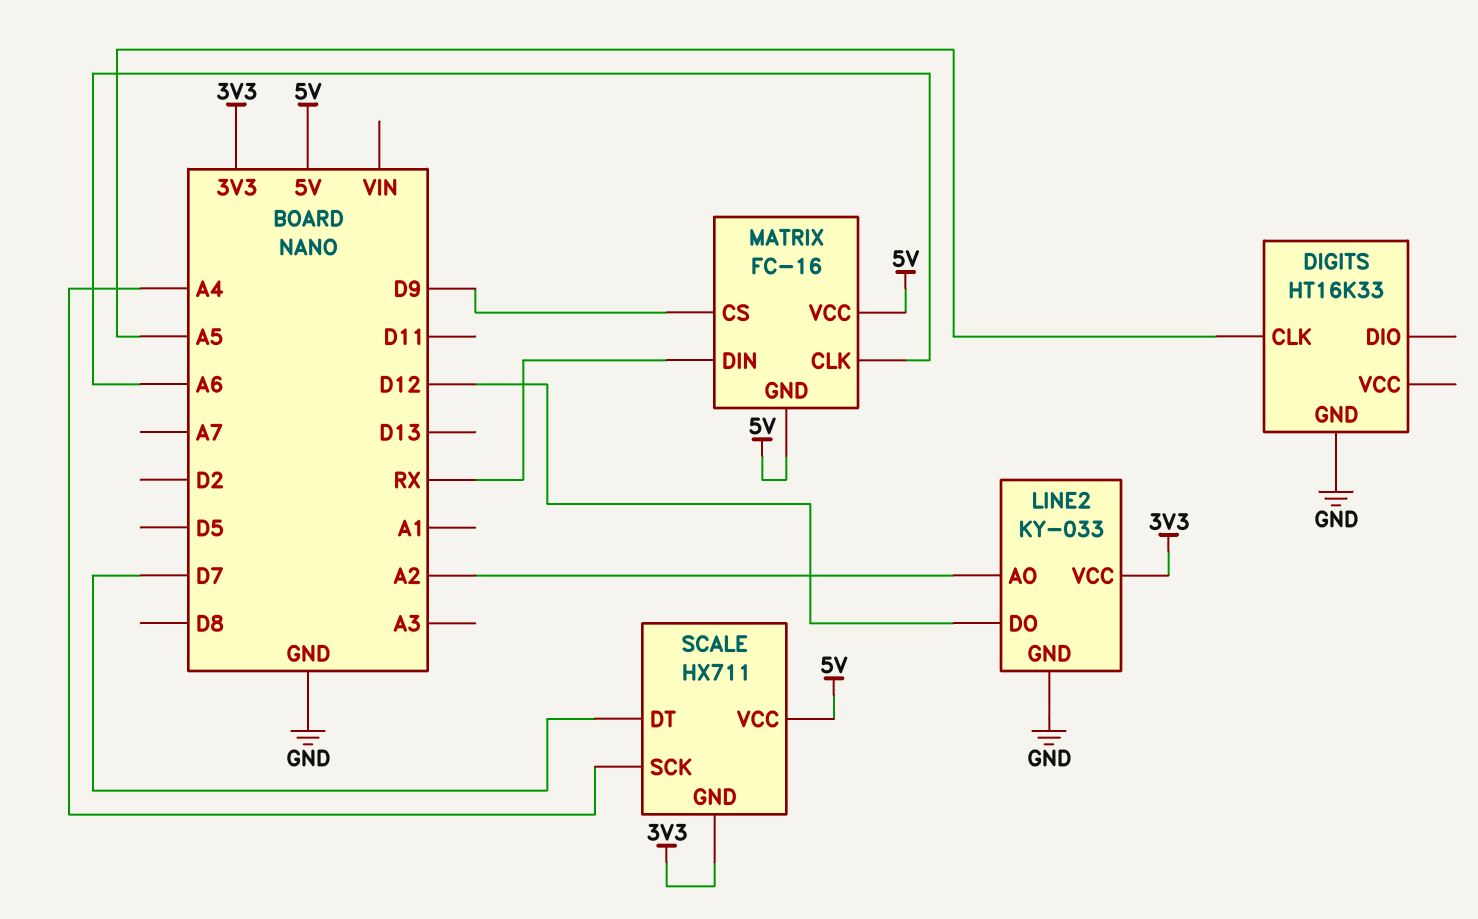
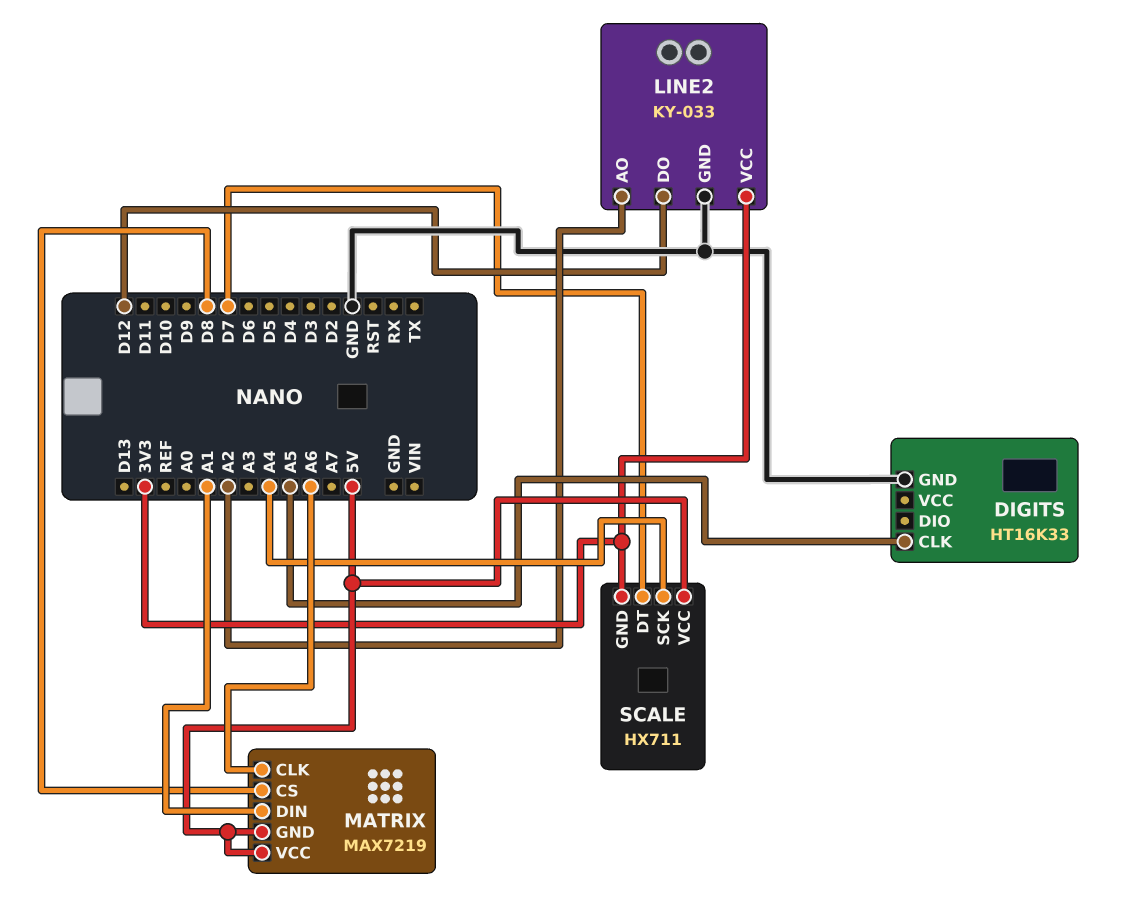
MATRIX: FC-16 -> MAX7219
MATRIX pin CS: D9 -> D8
MATRIX pin DIN: RX -> A1

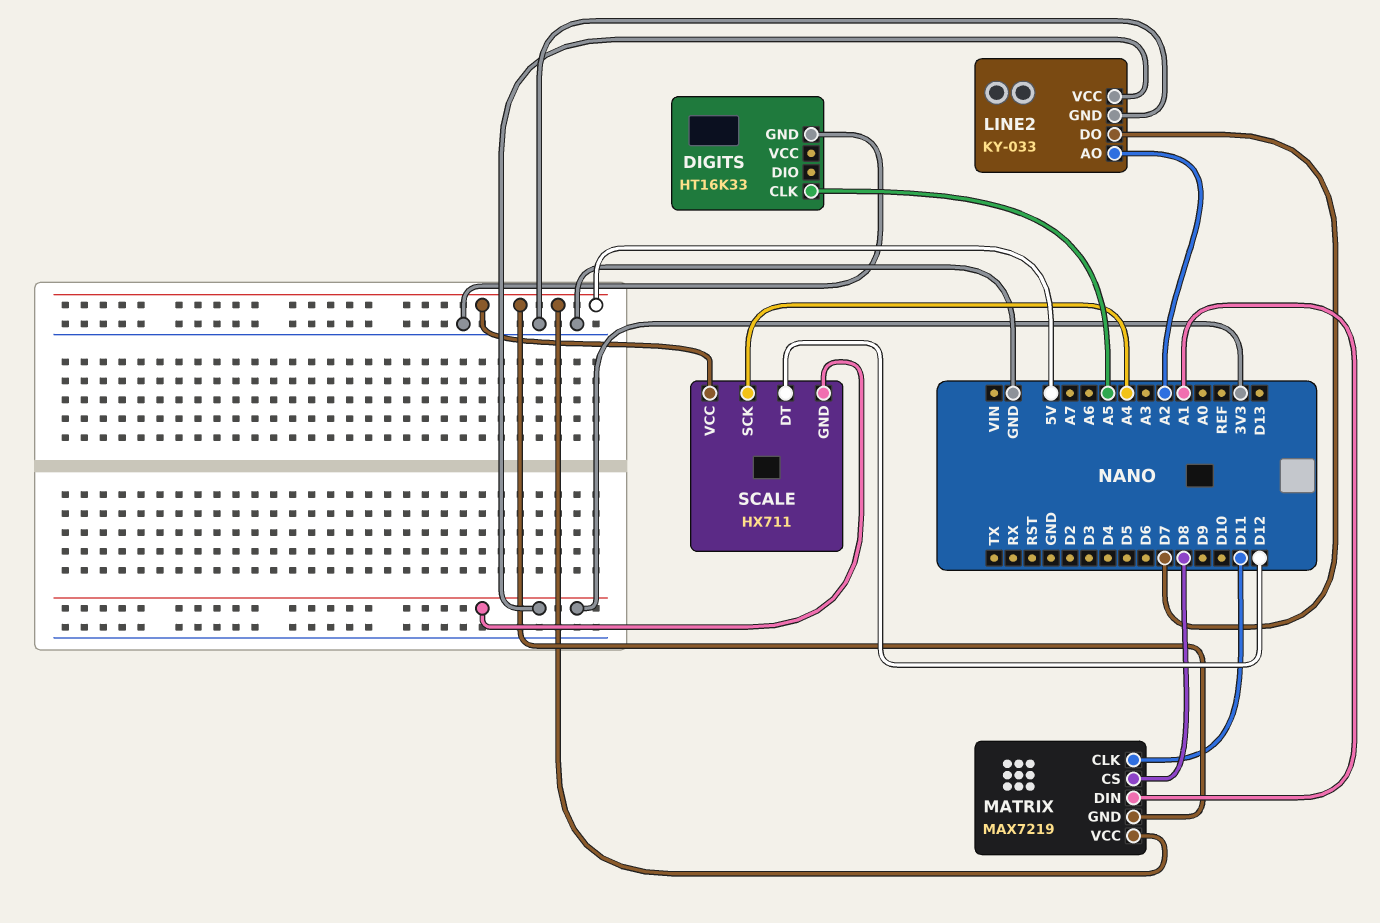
LINE2 pin DO: D12 -> D7
MATRIX pin CLK: A6 -> D11
SCALE pin DT: D7 -> D12

